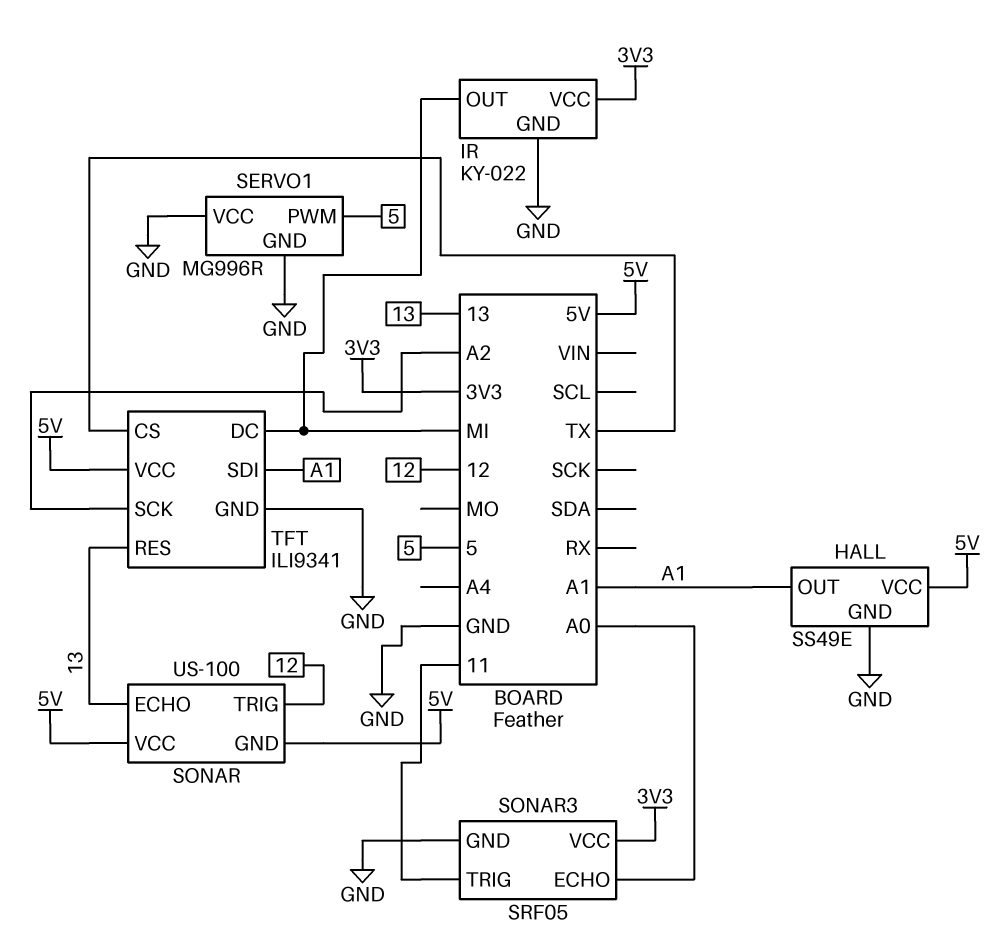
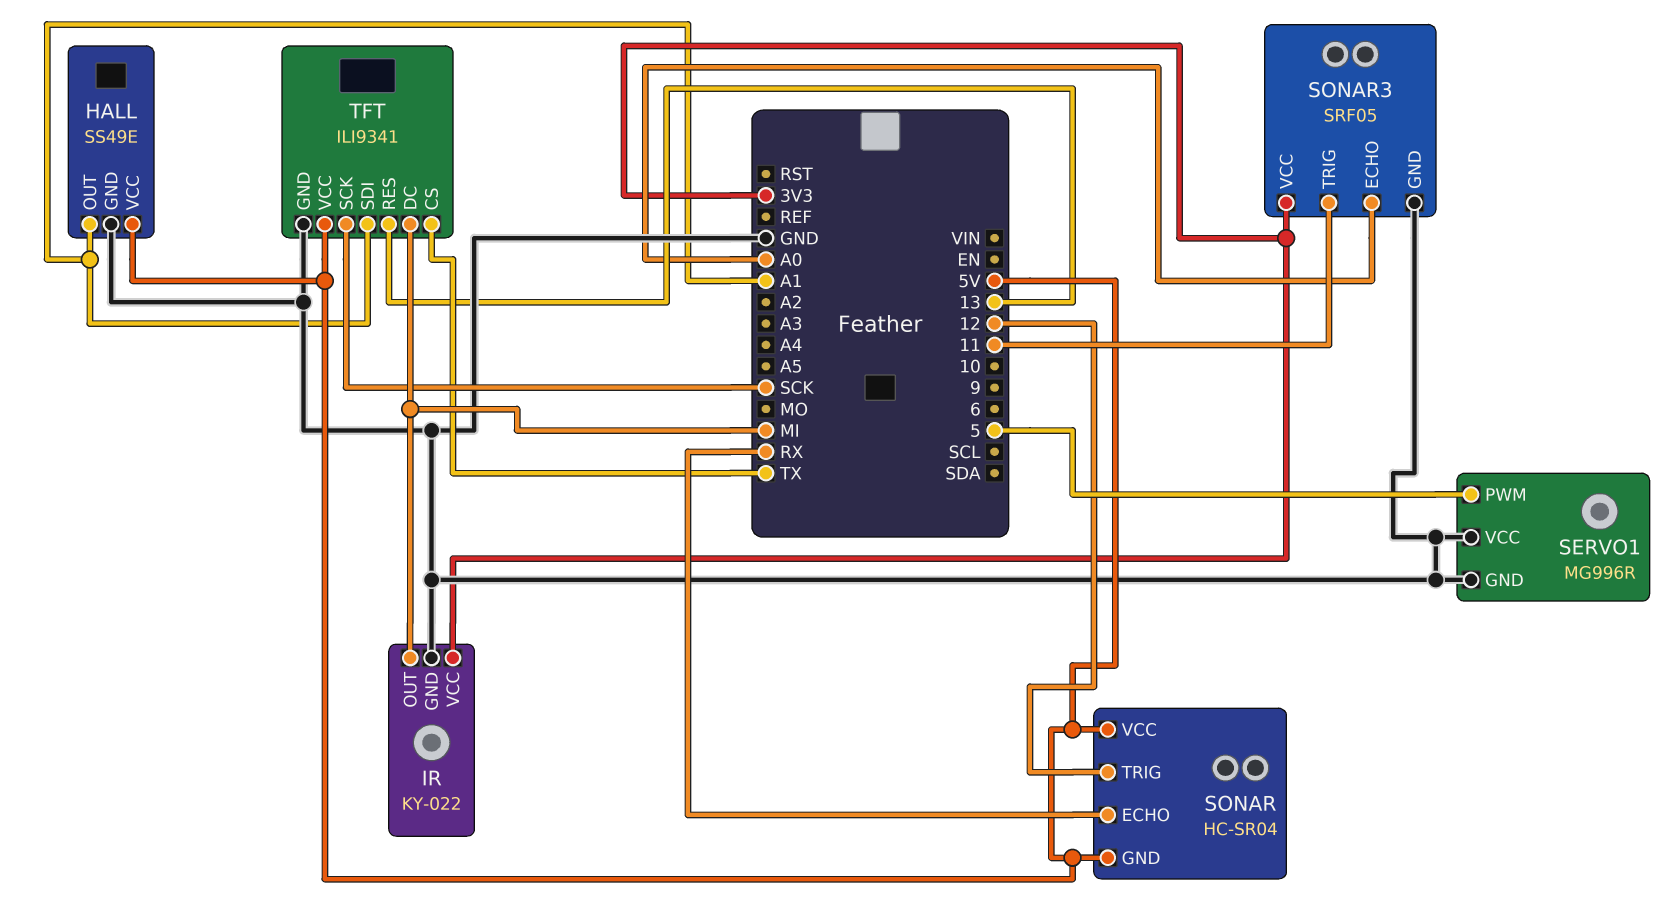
SONAR: US-100 -> HC-SR04
SONAR pin ECHO: 13 -> RX
TFT pin SCK: A2 -> SCK

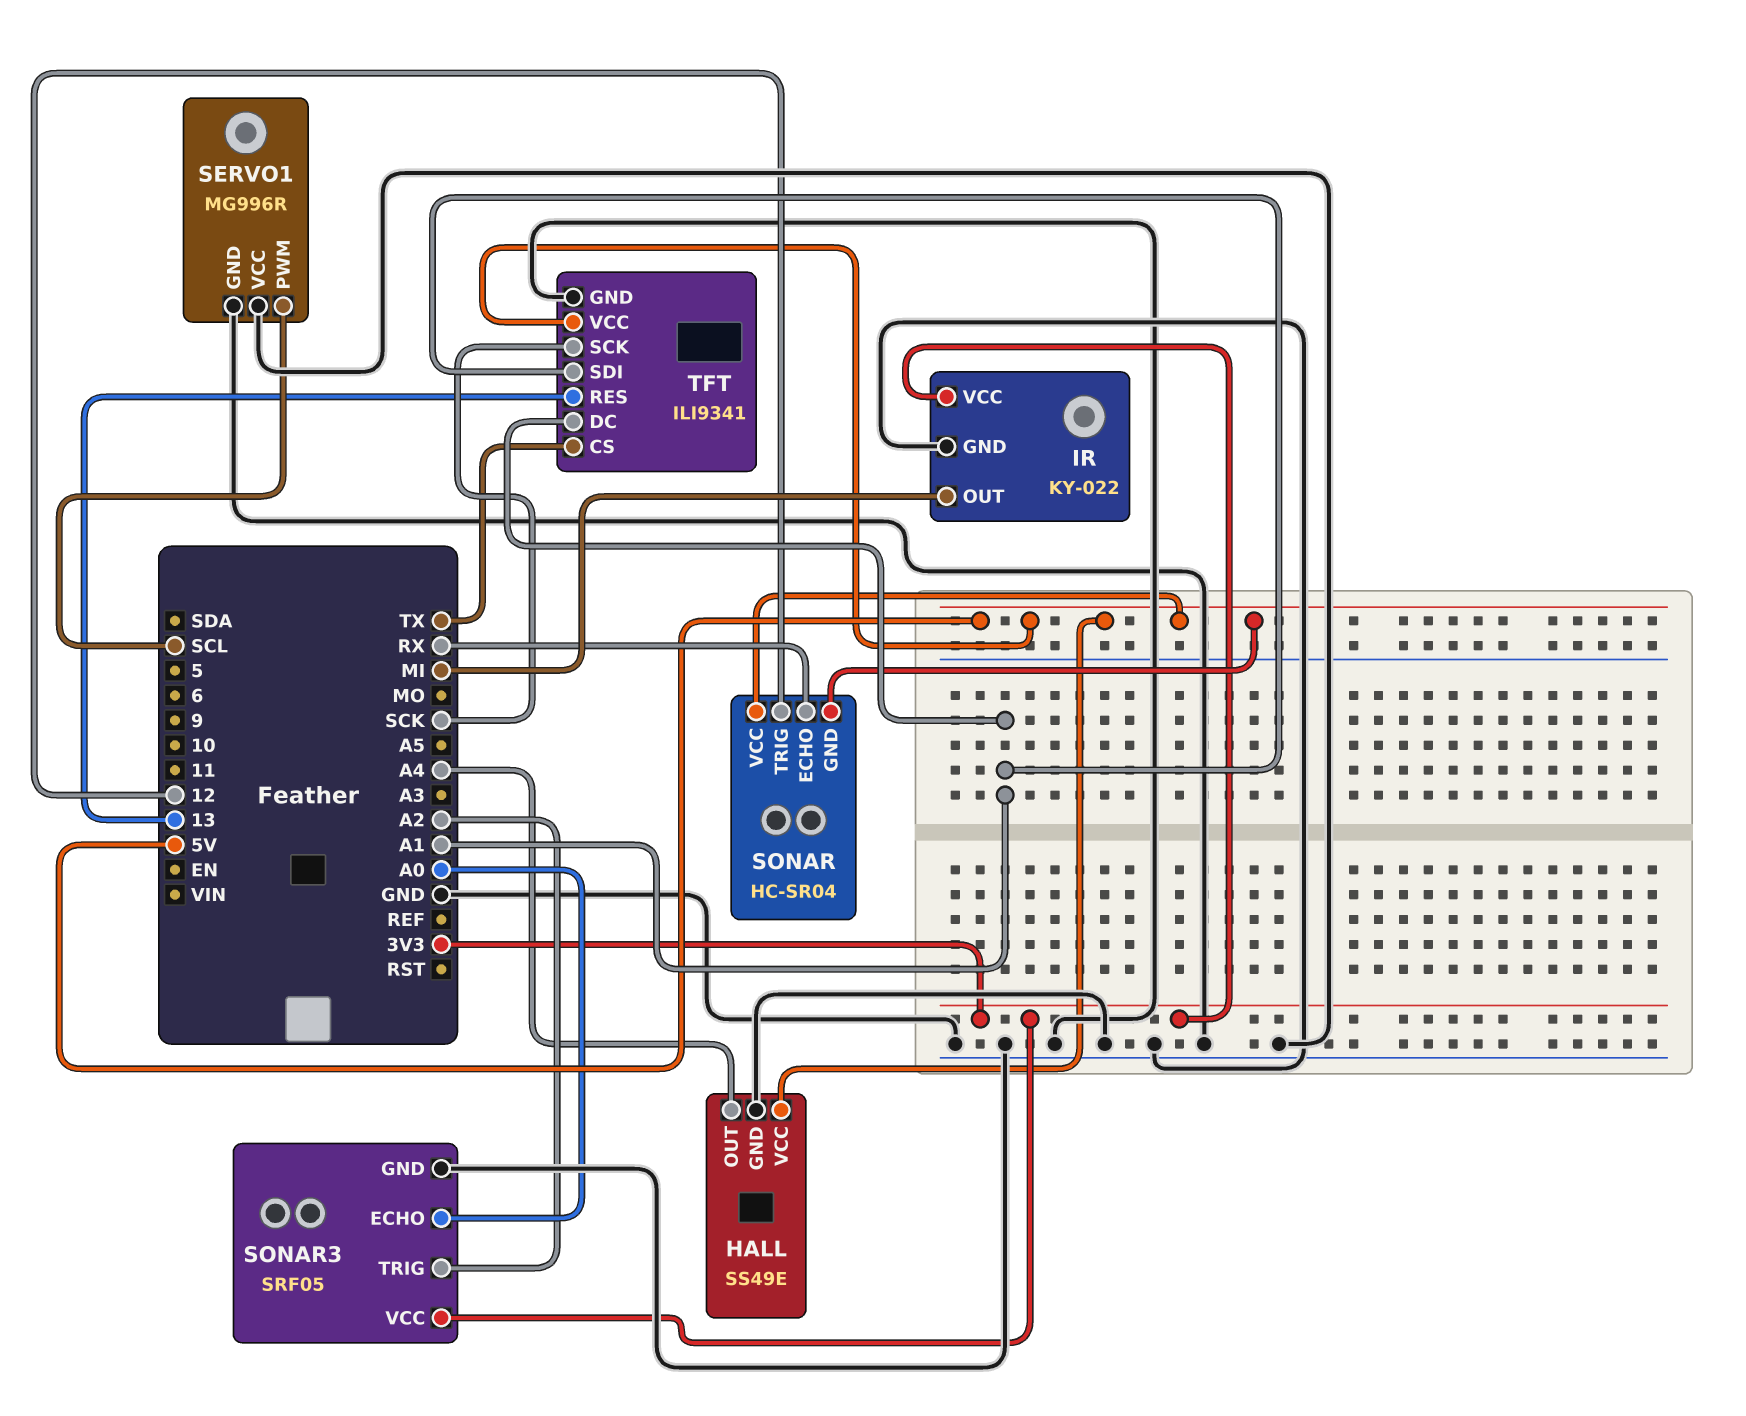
HALL pin OUT: A1 -> A4
SERVO1 pin PWM: 5 -> SCL
SONAR3 pin TRIG: 11 -> A2
TFT pin DC: MI -> A1

